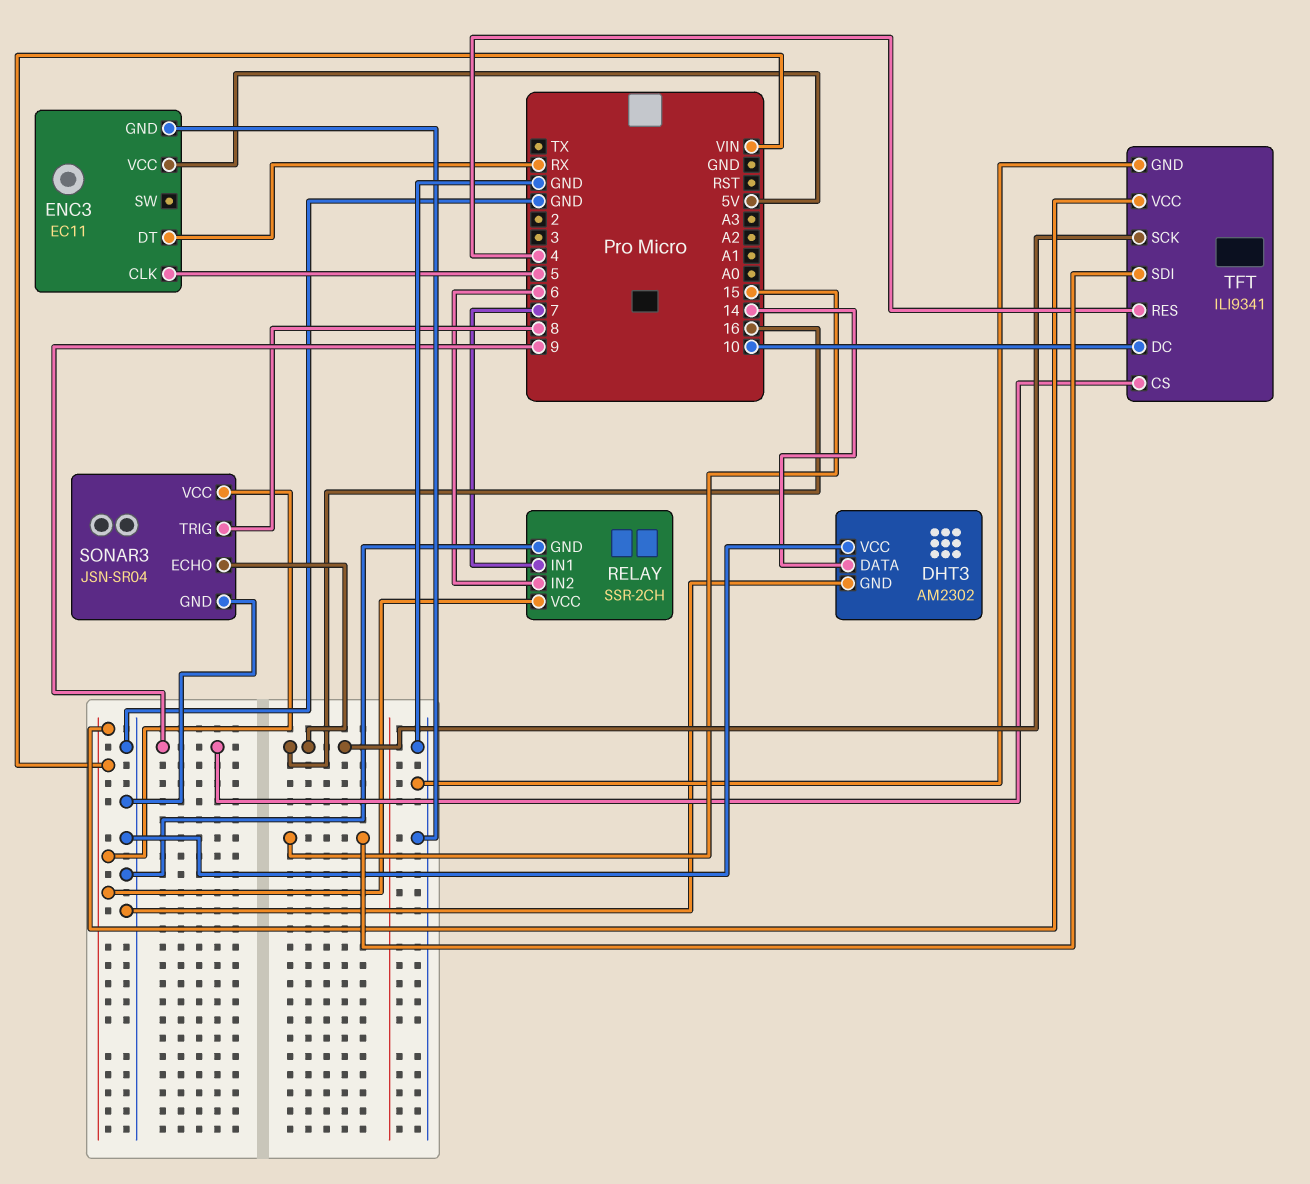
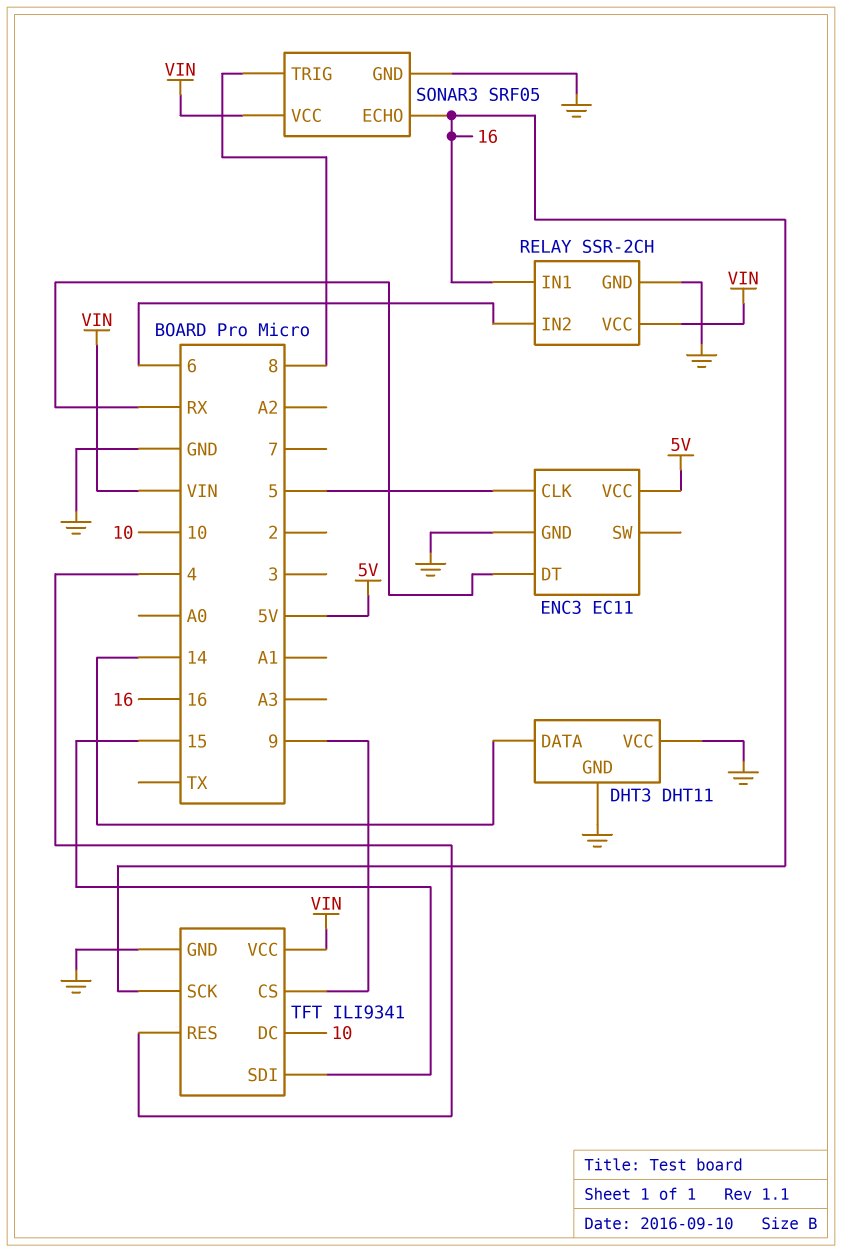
DHT3: AM2302 -> DHT11
RELAY pin IN1: 7 -> 16
SONAR3: JSN-SR04 -> SRF05

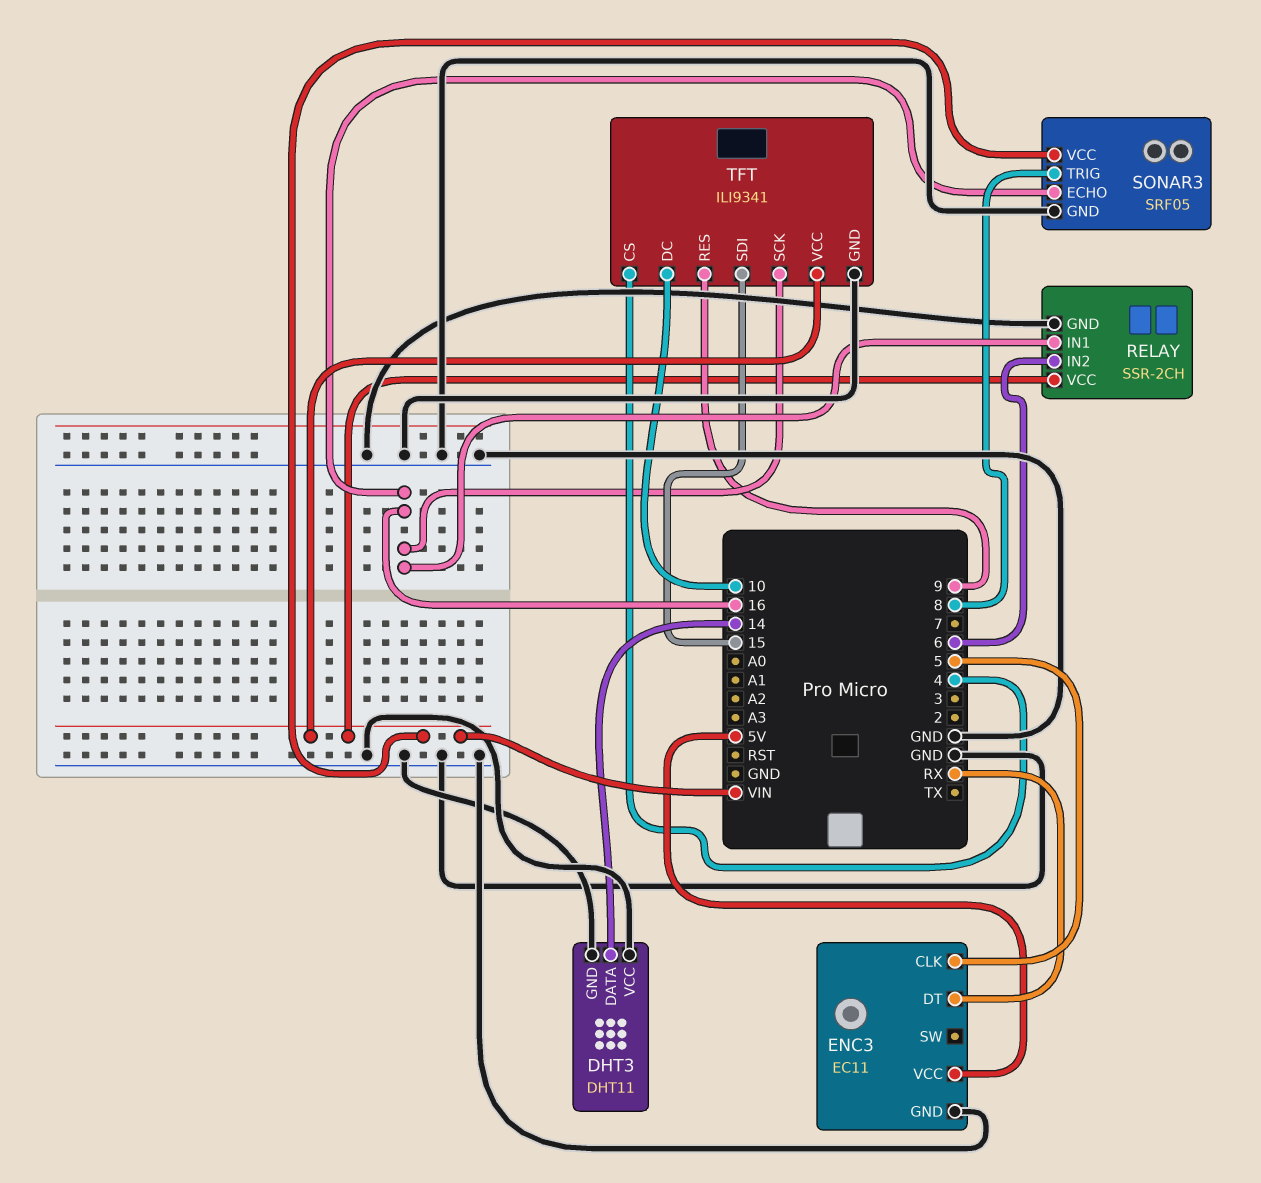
TFT pin CS: 9 -> 4
TFT pin RES: 4 -> 9

